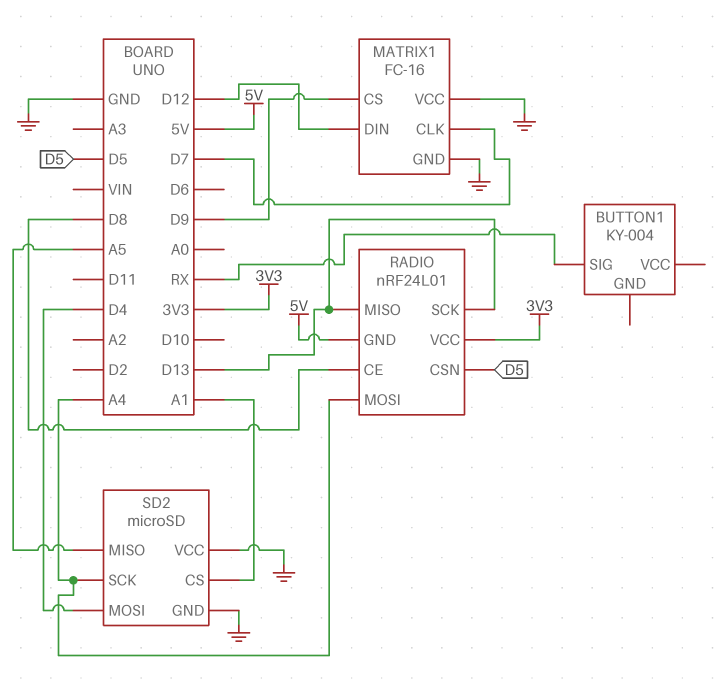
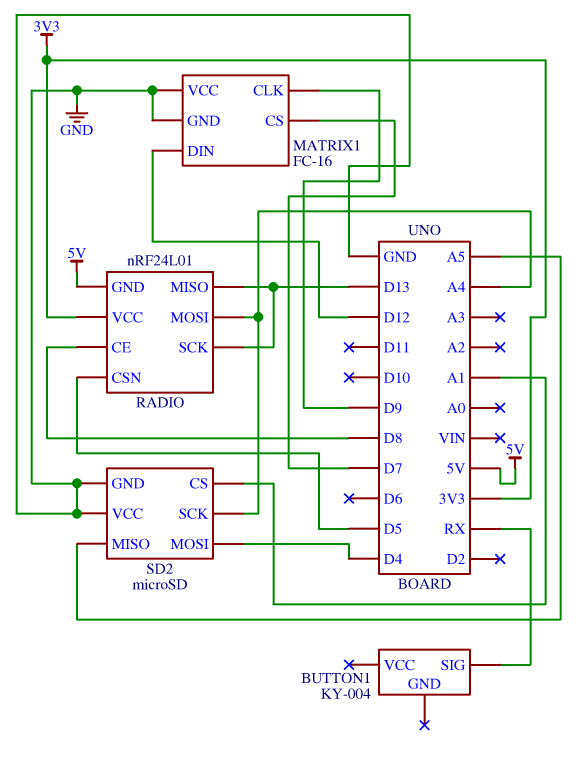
MATRIX1 pin CLK: D7 -> D9
MATRIX1 pin CS: D9 -> D7

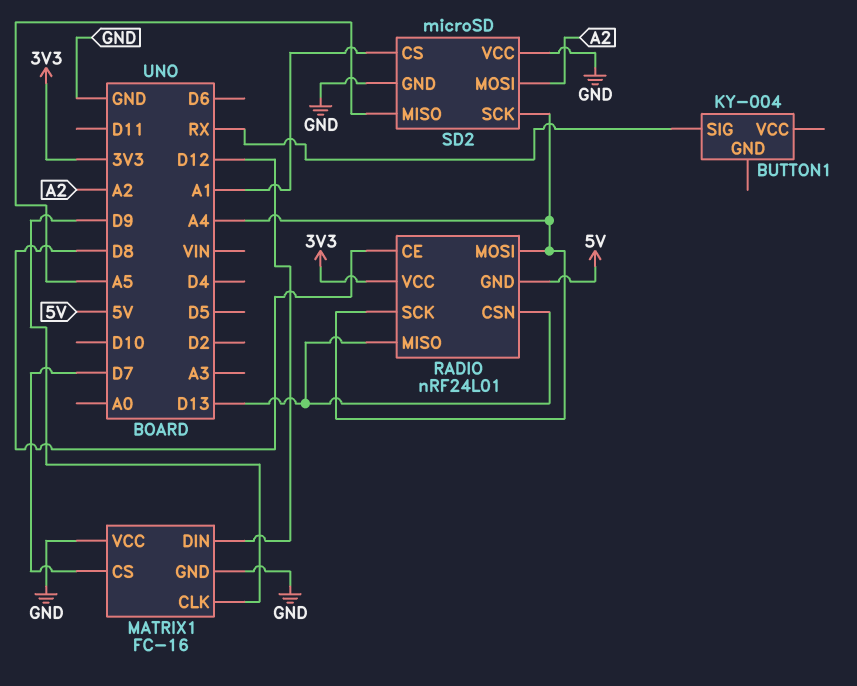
RADIO pin CSN: D5 -> D13
RADIO pin SCK: D13 -> A4
SD2 pin MOSI: D4 -> A2

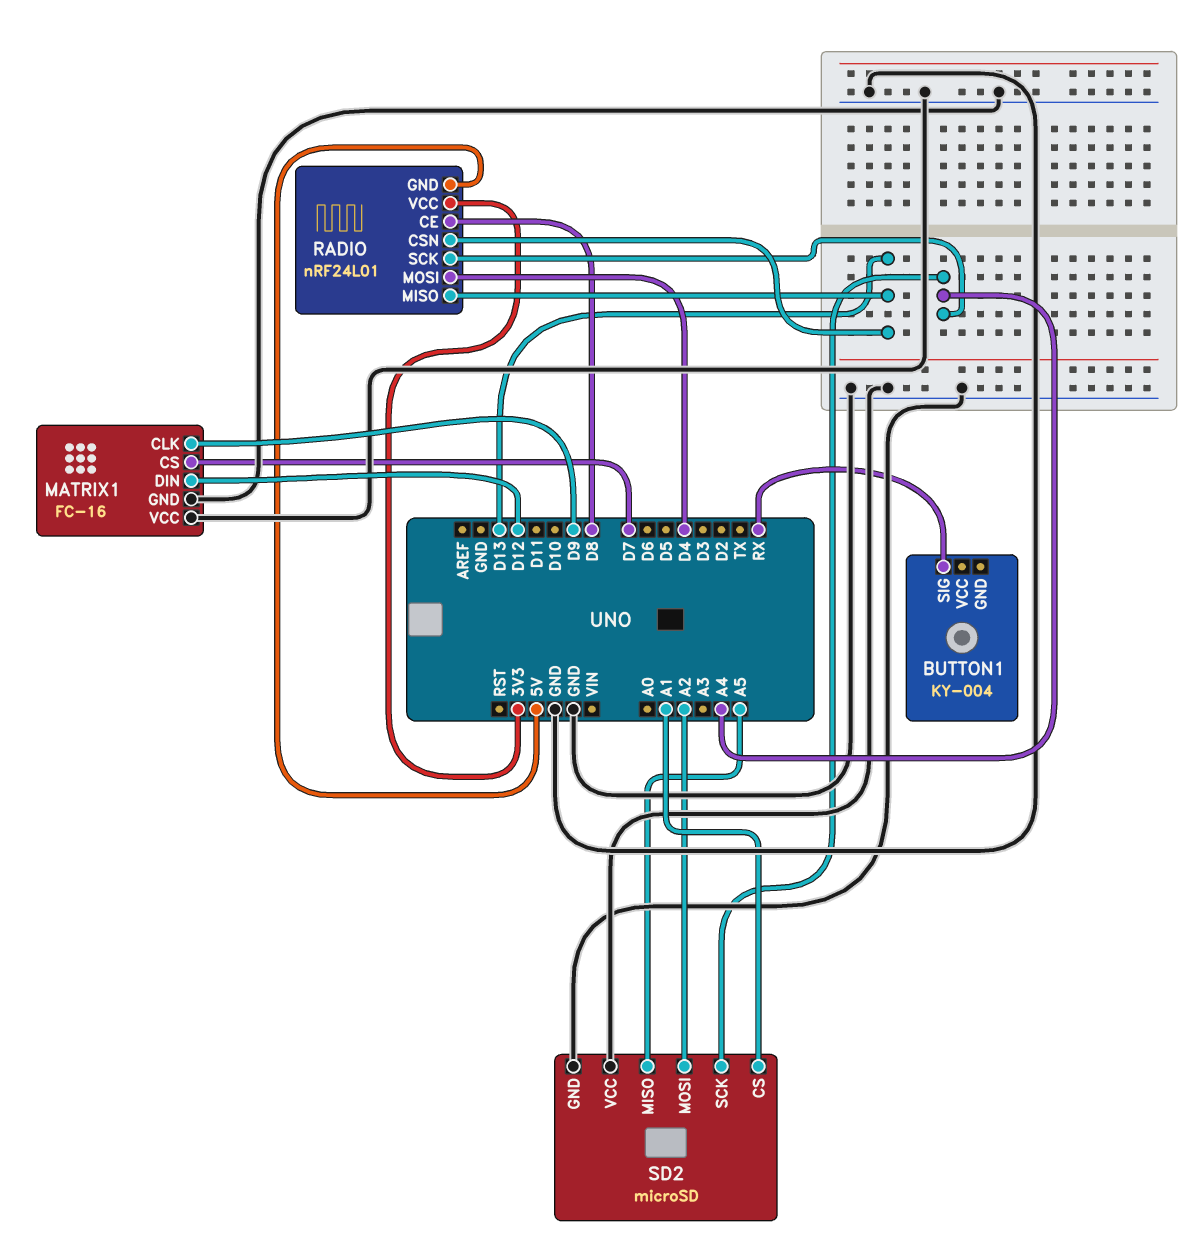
RADIO pin MOSI: A4 -> D4

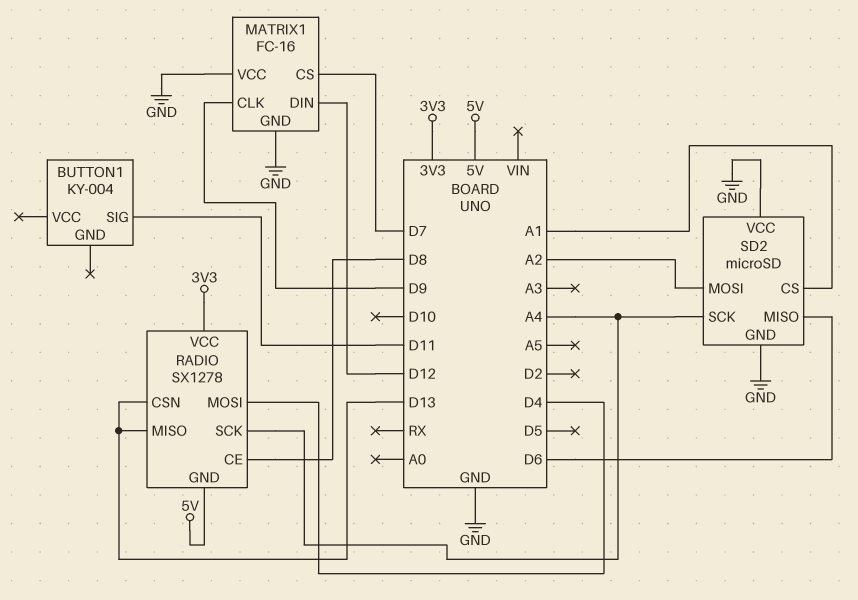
BUTTON1 pin SIG: RX -> D11
RADIO: nRF24L01 -> SX1278
SD2 pin MISO: A5 -> D6

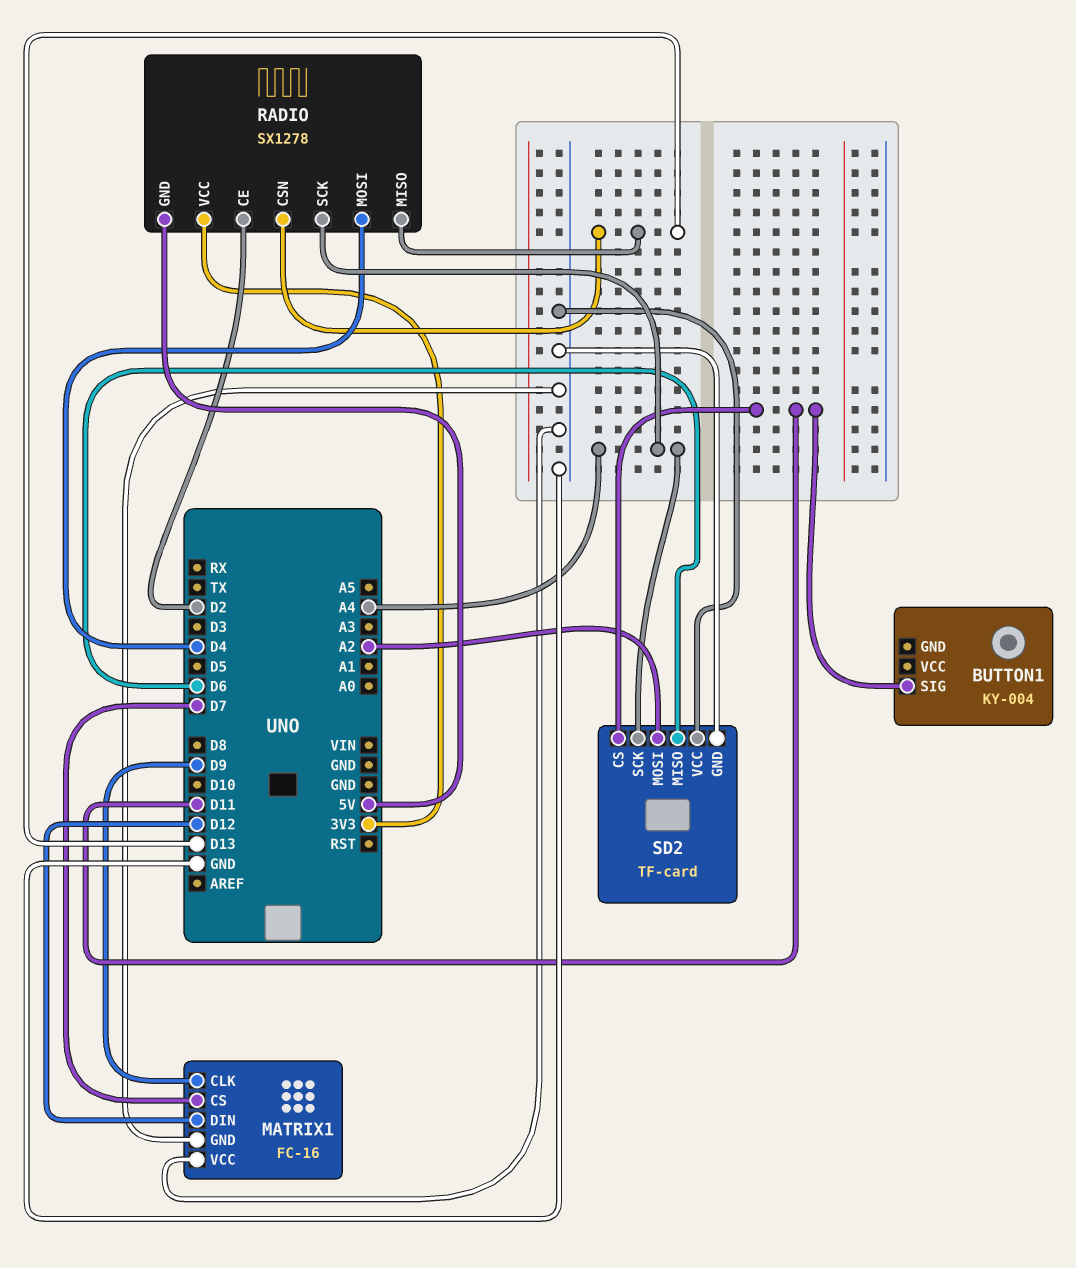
RADIO pin CE: D8 -> D2
SD2: microSD -> TF-card
SD2 pin CS: A1 -> D11

